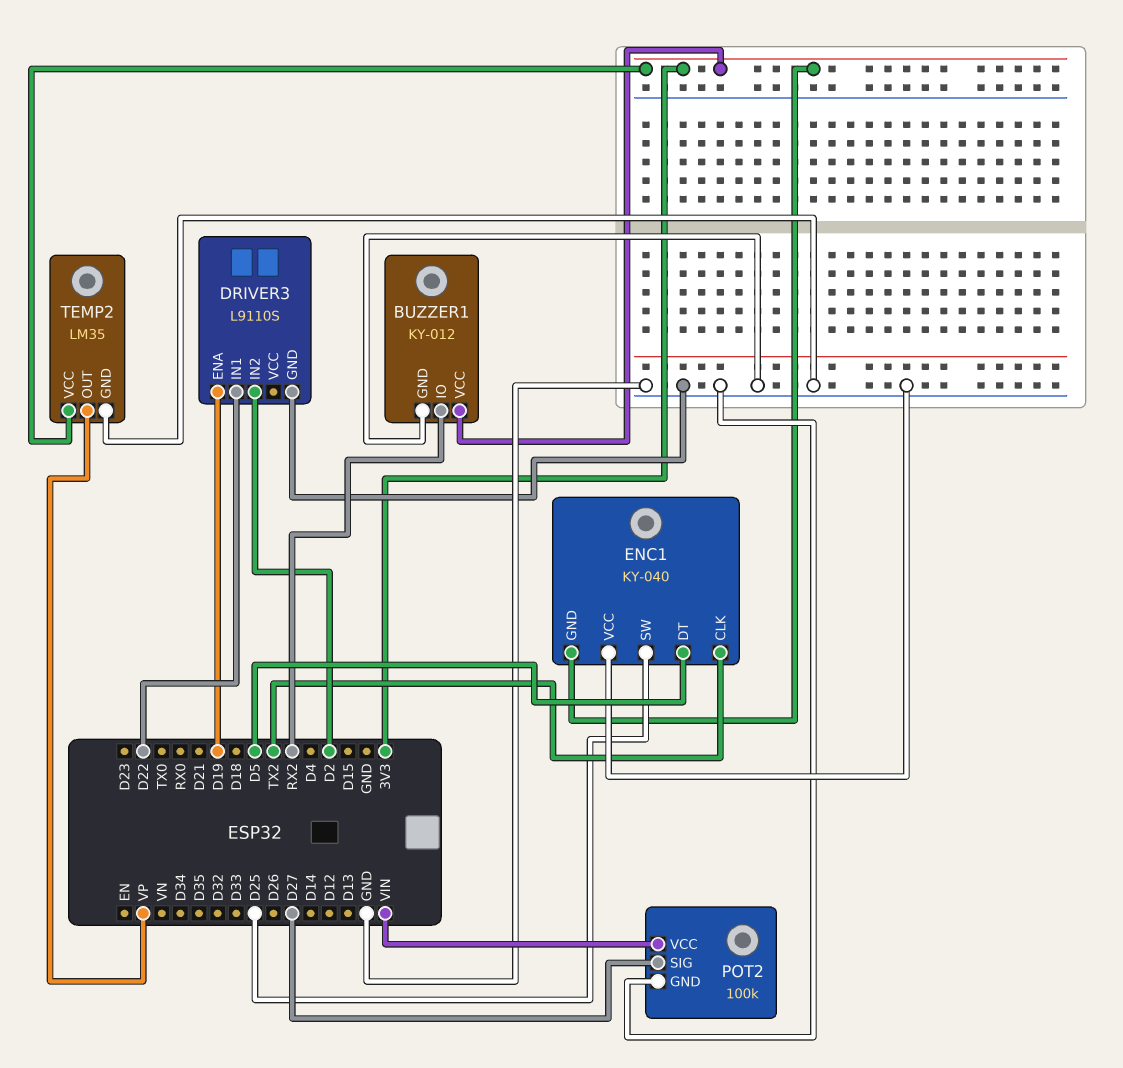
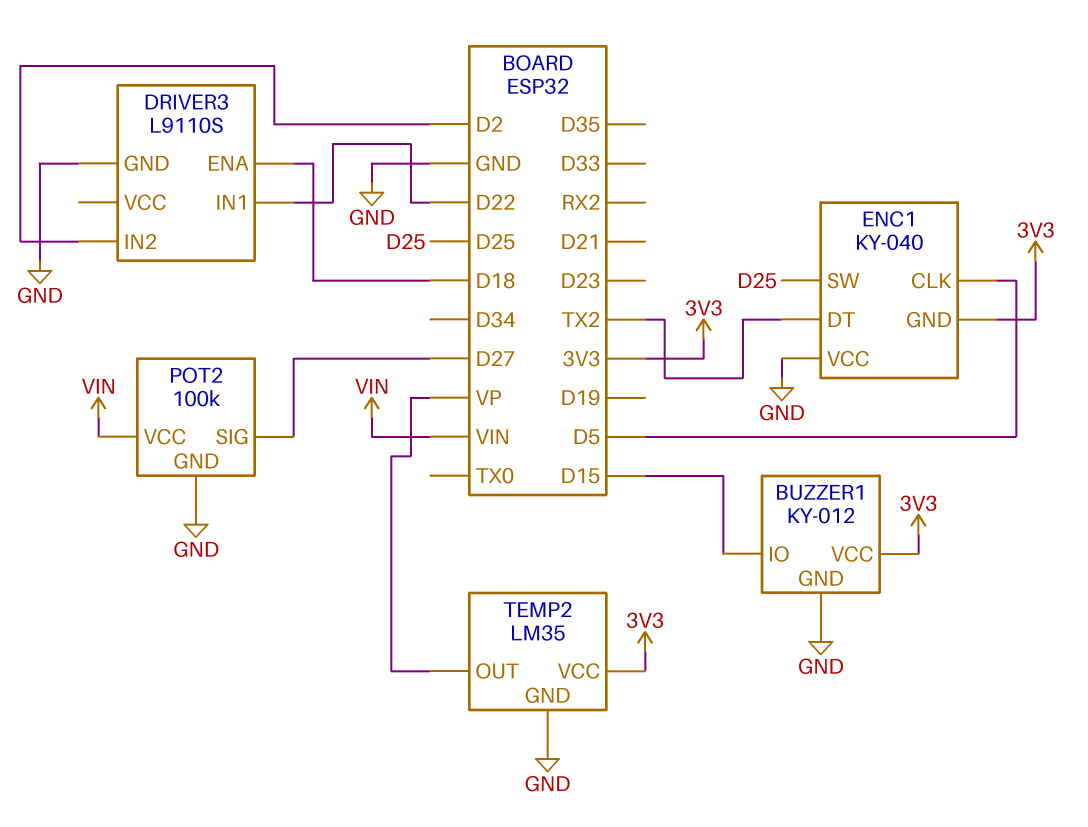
BUZZER1 pin IO: RX2 -> D15
DRIVER3 pin ENA: D19 -> D18
ENC1 pin CLK: TX2 -> D5
ENC1 pin DT: D5 -> TX2

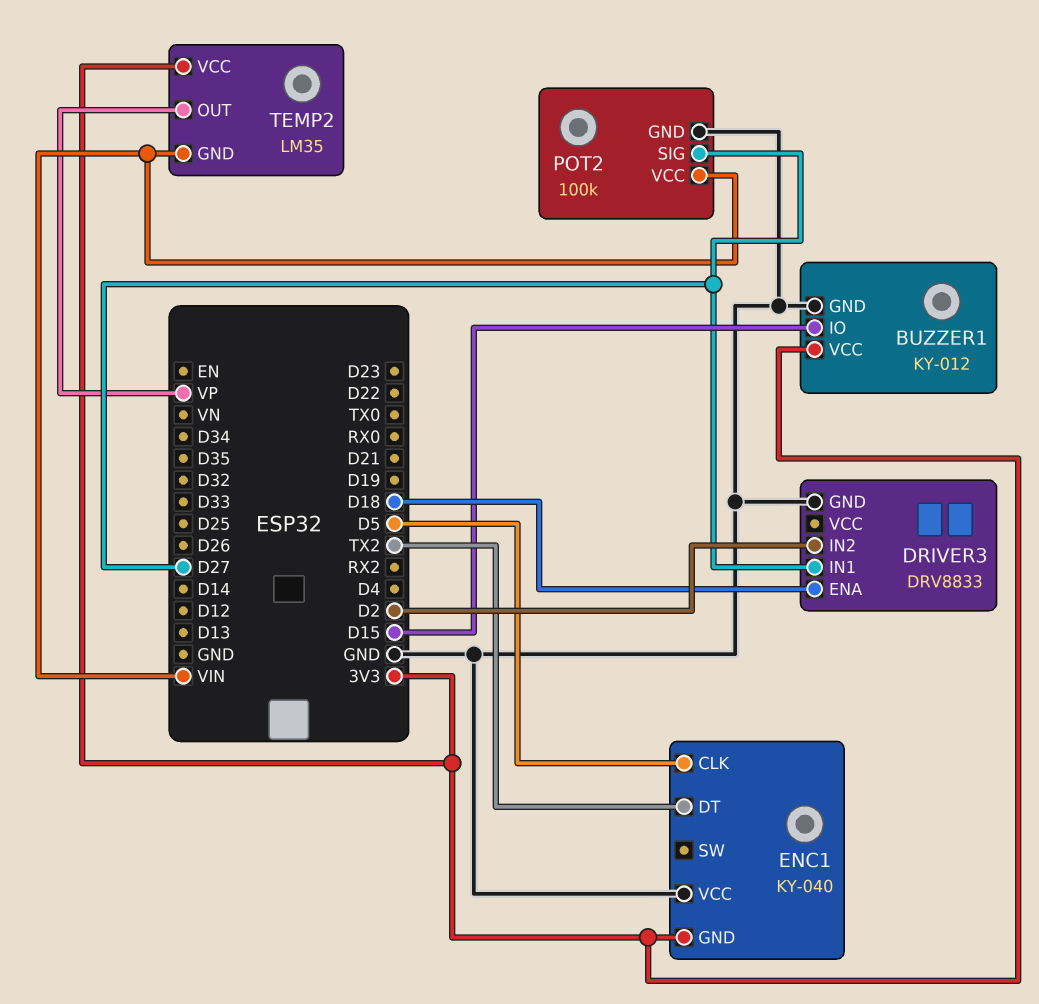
DRIVER3: L9110S -> DRV8833
DRIVER3 pin IN1: D22 -> D27
ENC1 pin SW: D25 -> none
TEMP2 pin GND: GND -> VIN

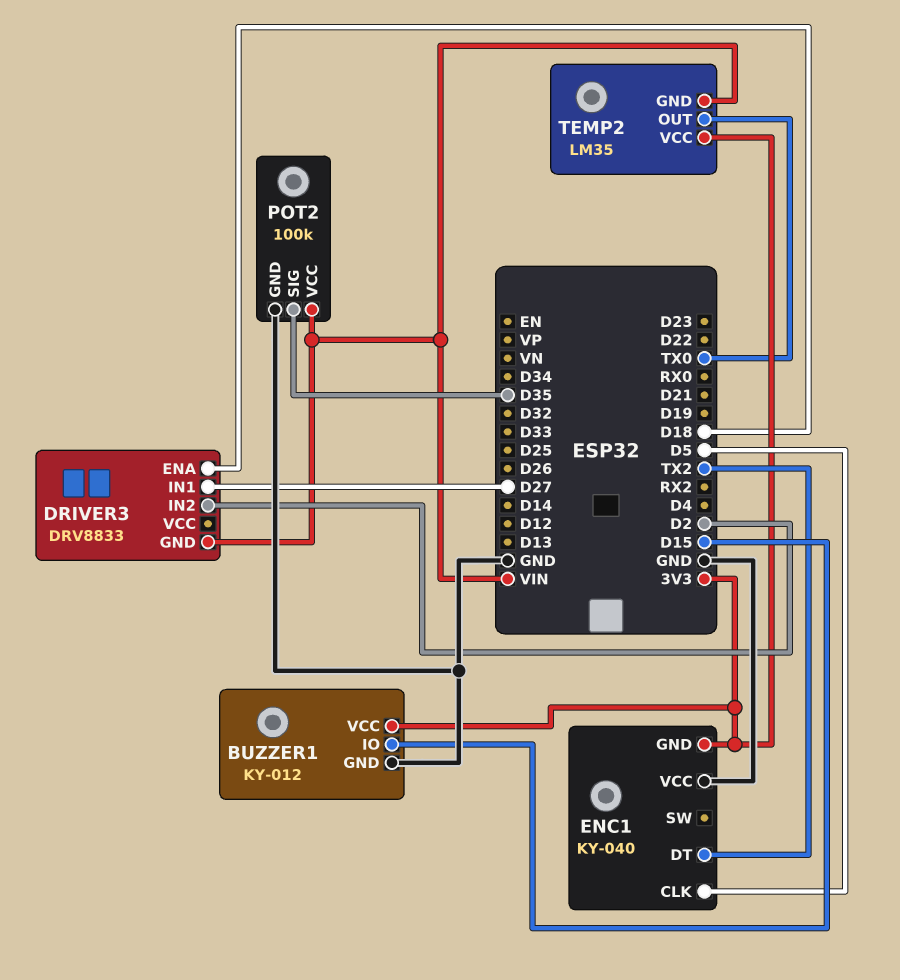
DRIVER3 pin GND: GND -> VIN
POT2 pin SIG: D27 -> D35
TEMP2 pin OUT: VP -> TX0

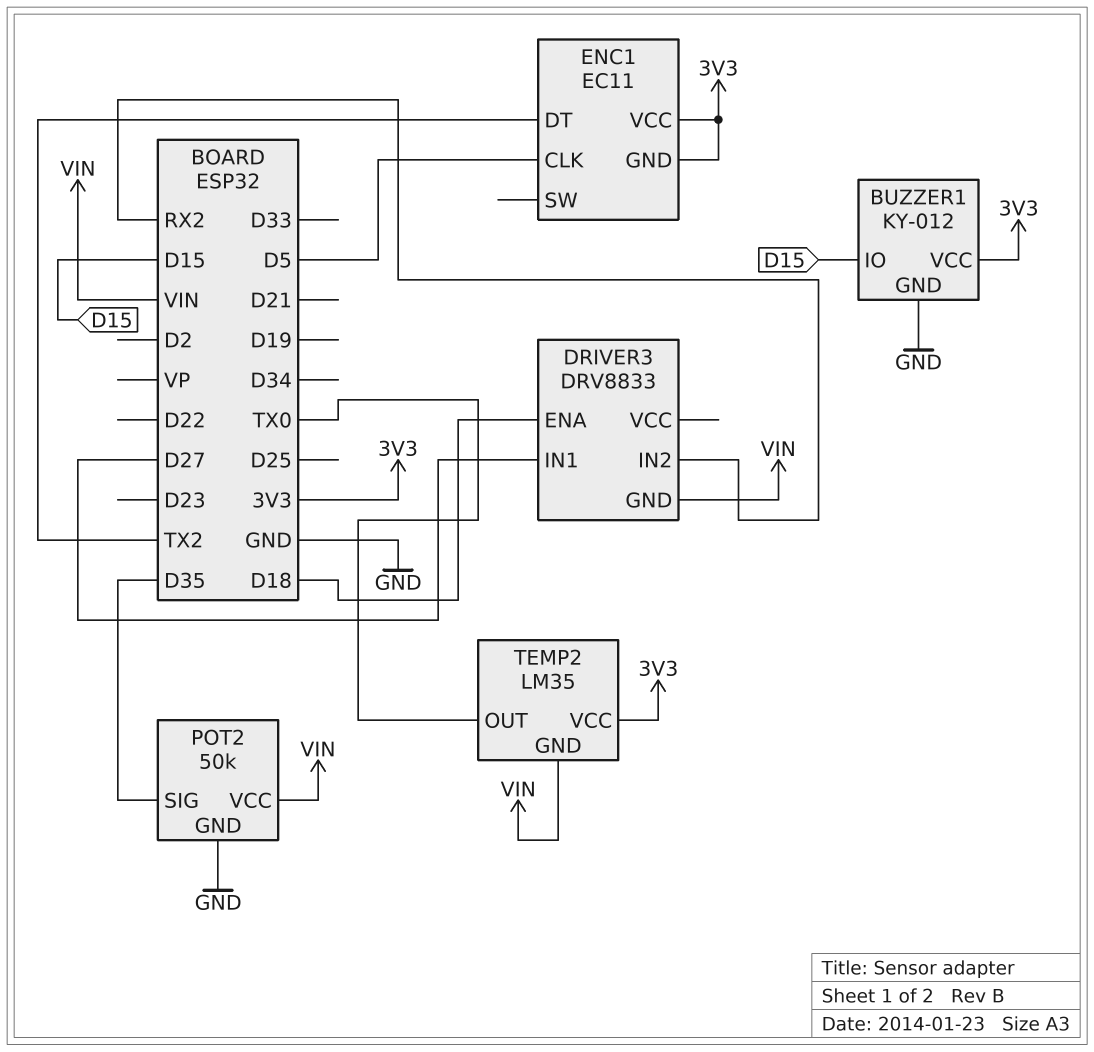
DRIVER3 pin IN2: D2 -> RX2
ENC1: KY-040 -> EC11
ENC1 pin VCC: GND -> 3V3
POT2: 100k -> 50k

